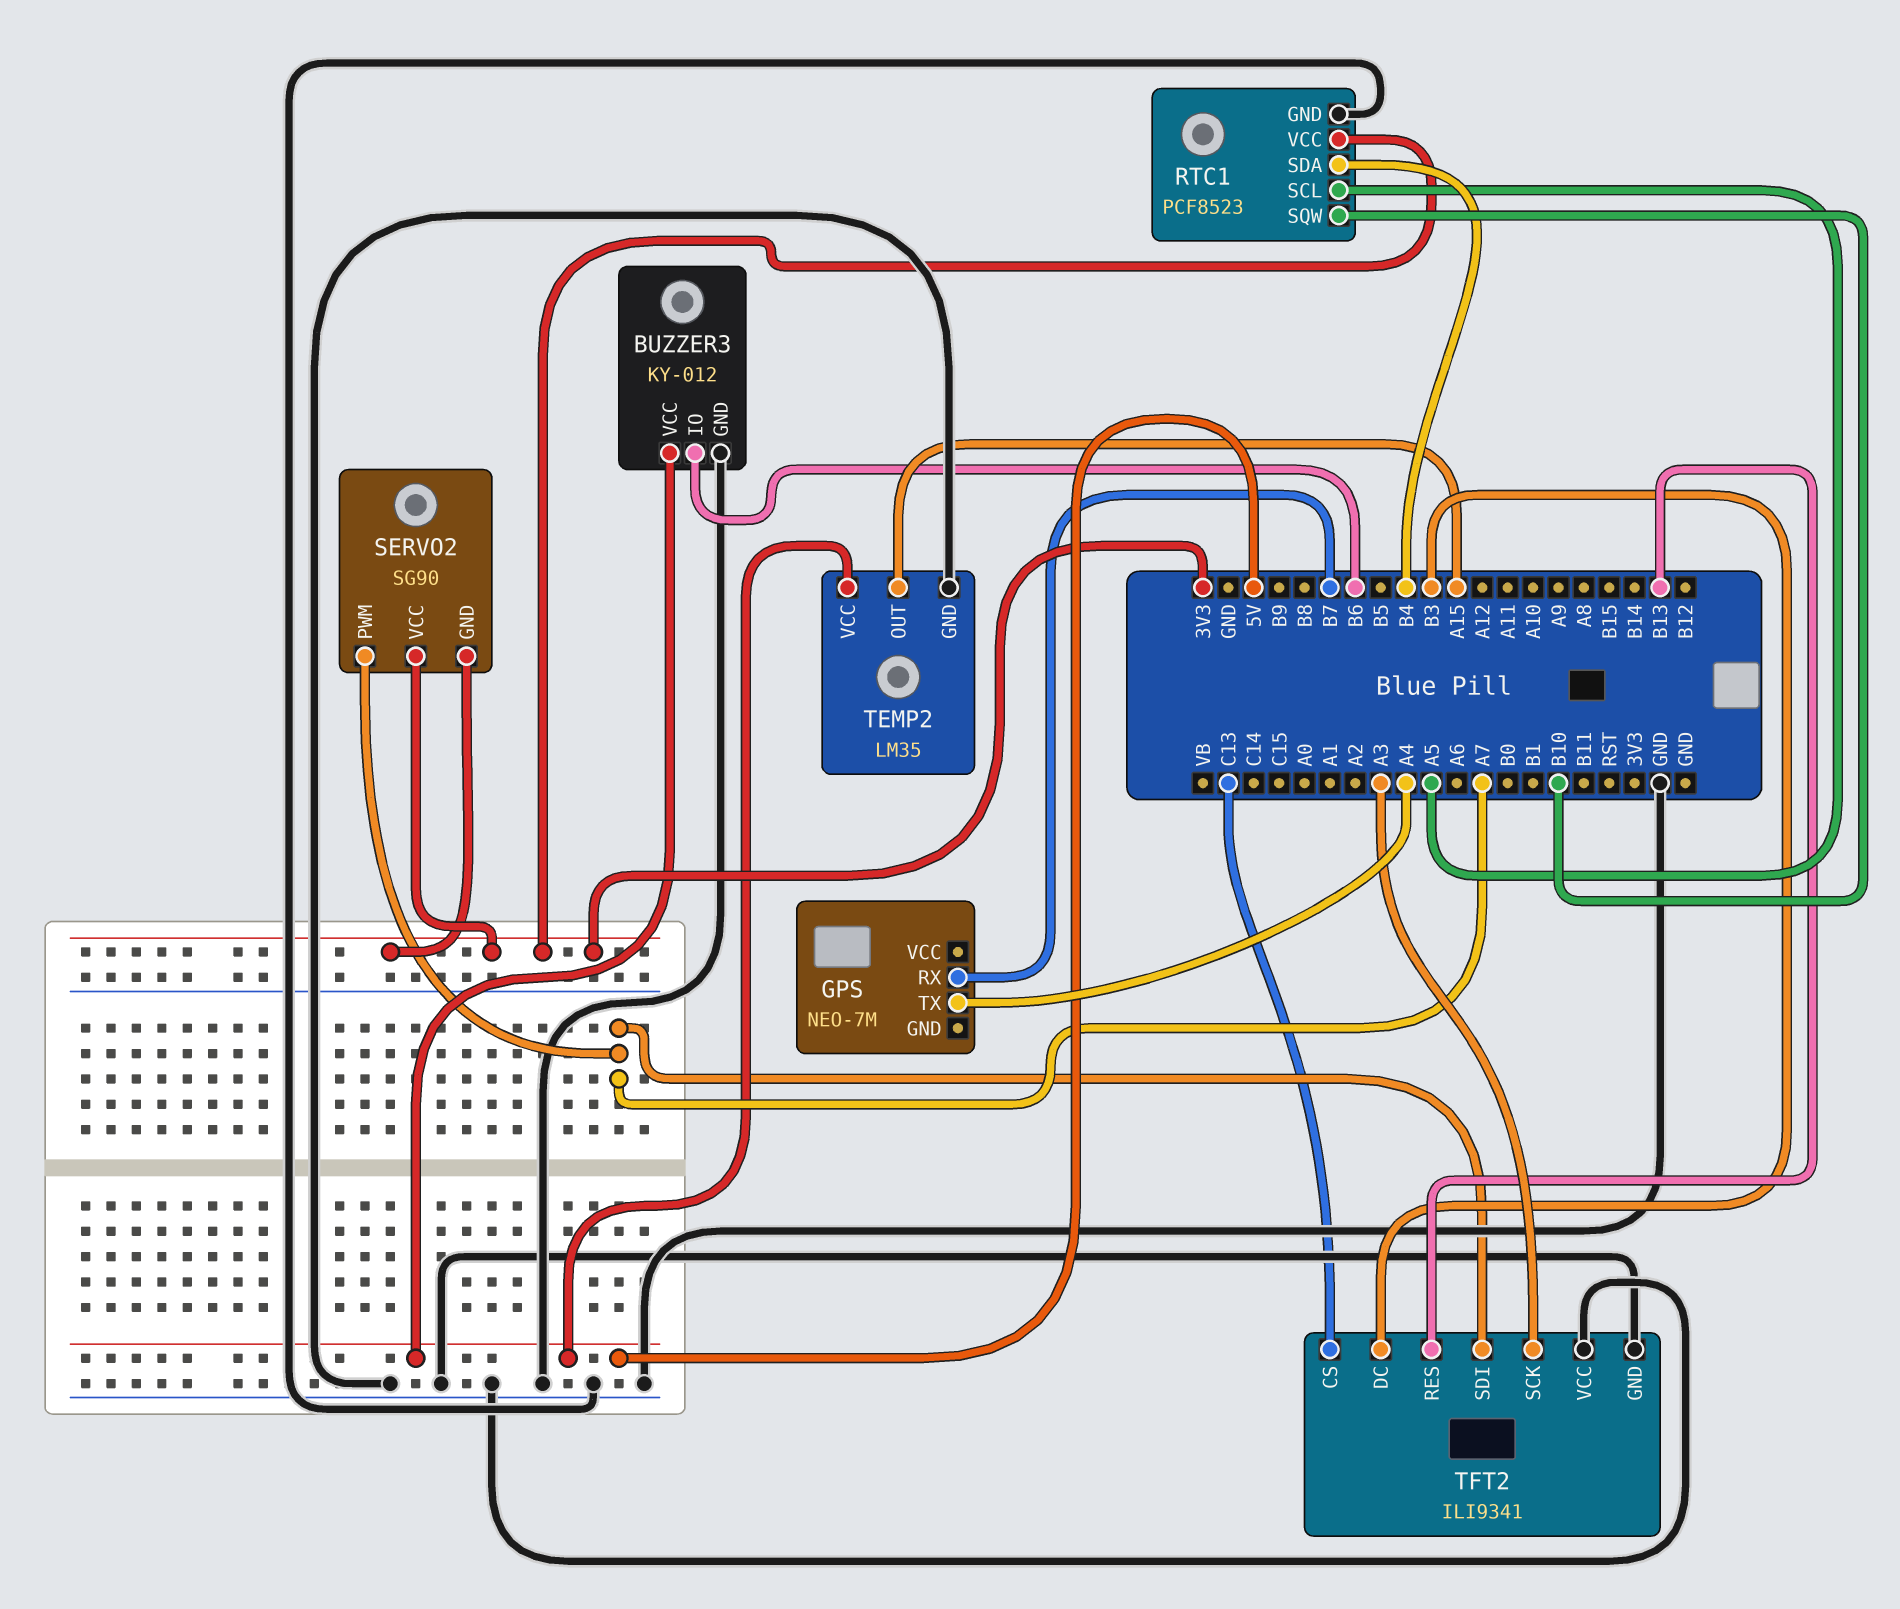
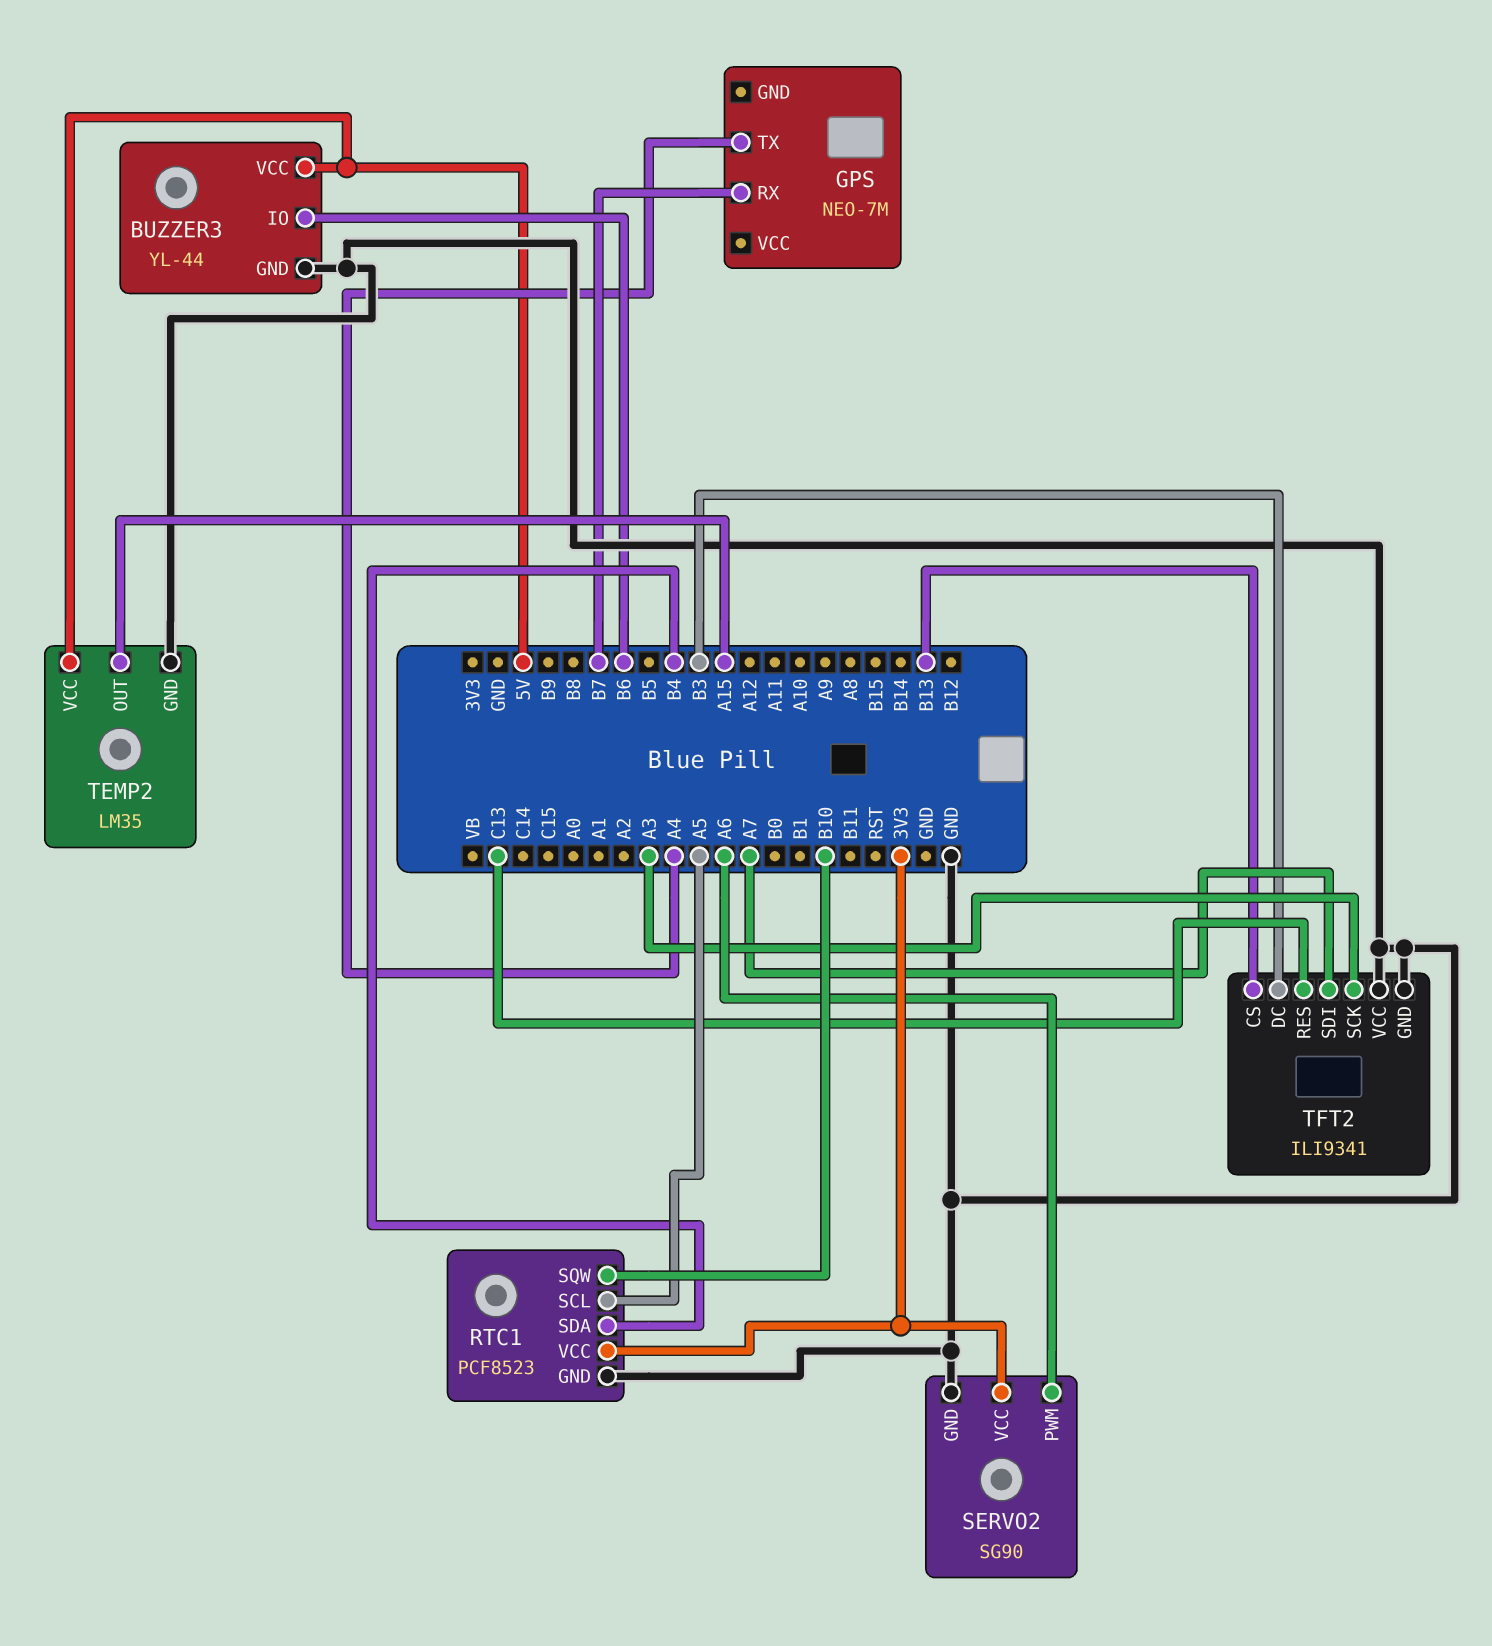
BUZZER3: KY-012 -> YL-44
SERVO2 pin GND: 3V3 -> GND
SERVO2 pin PWM: A7 -> A6
TFT2 pin CS: C13 -> B13
TFT2 pin RES: B13 -> C13

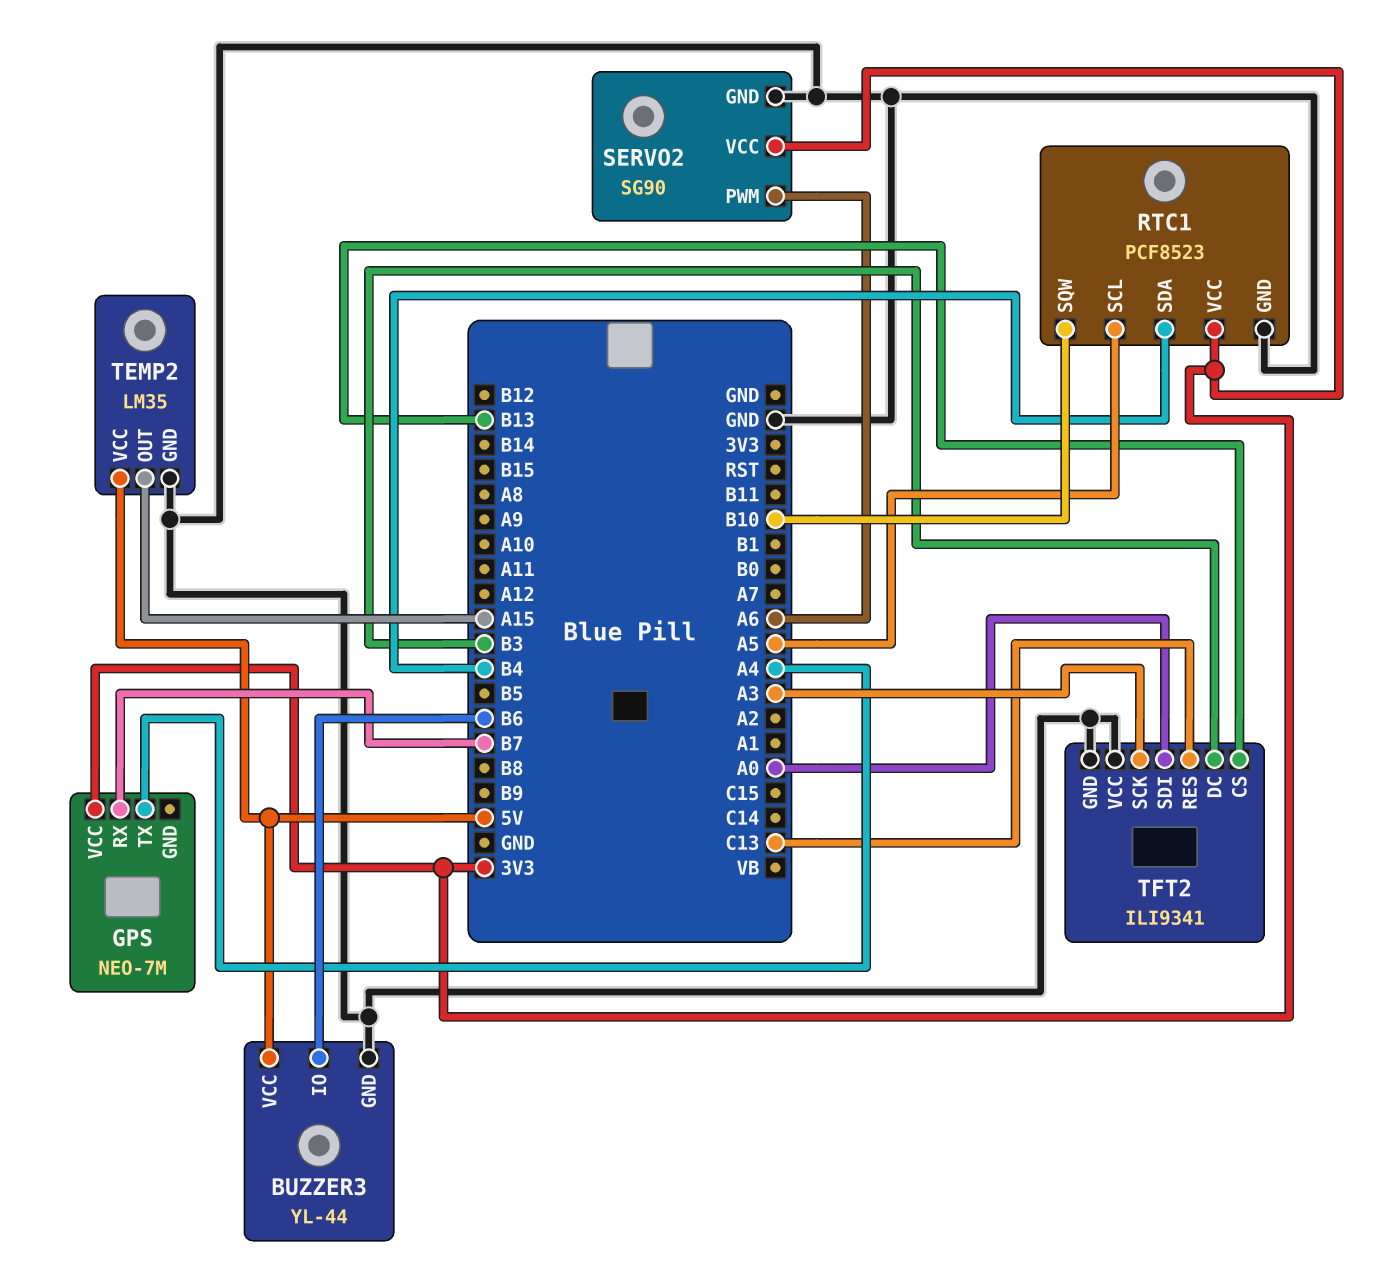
GPS pin VCC: none -> 3V3
TFT2 pin SDI: A7 -> A0

